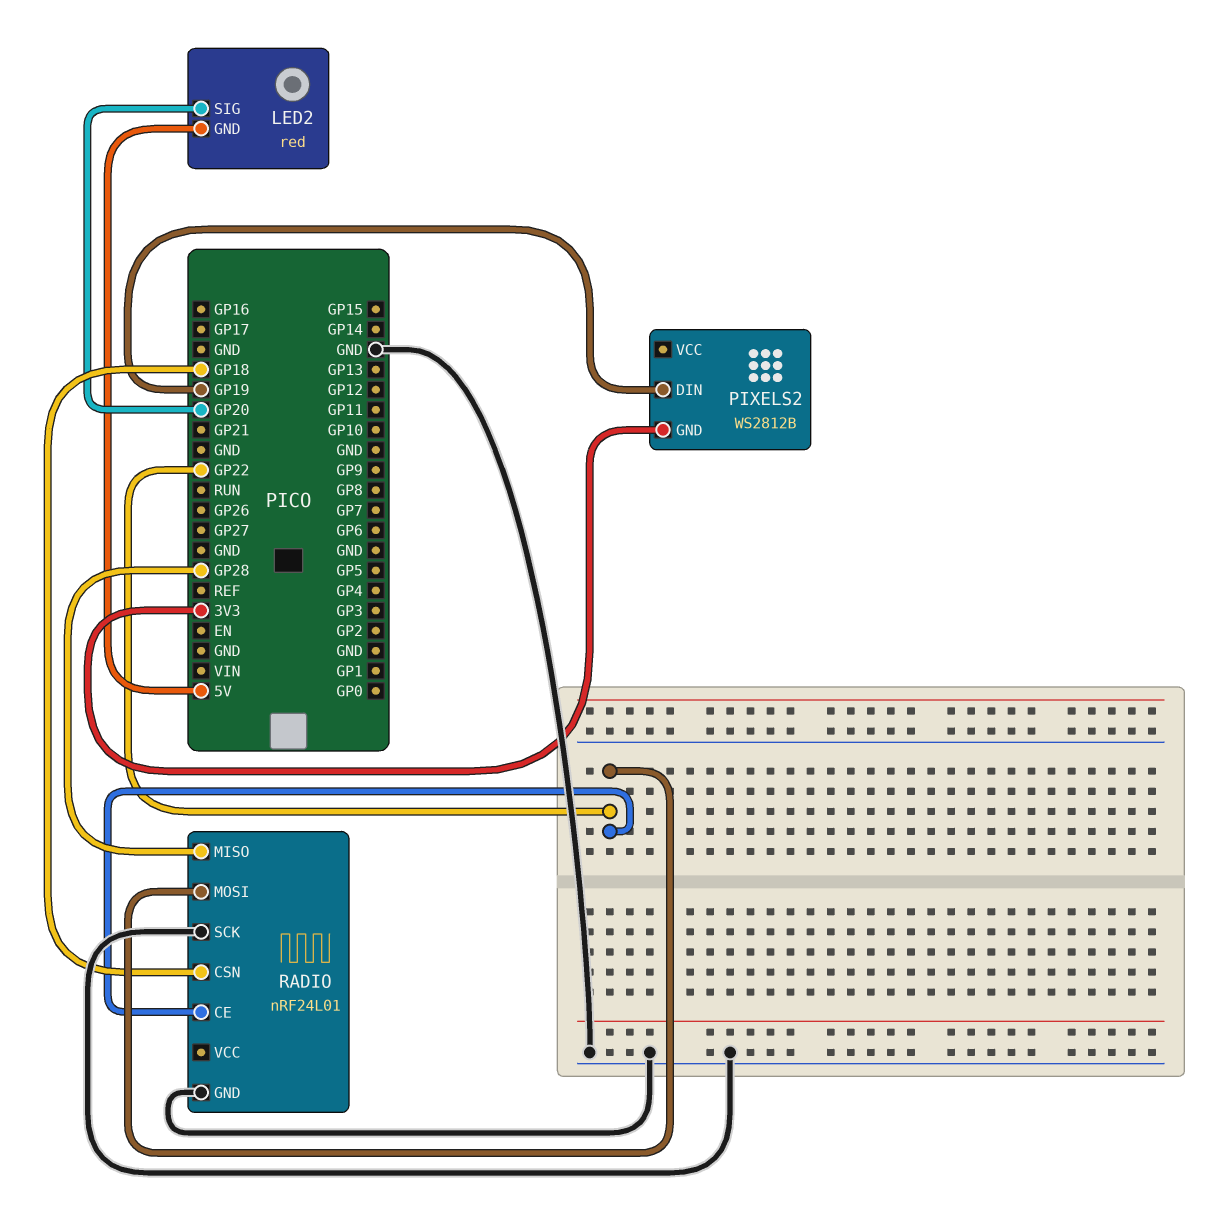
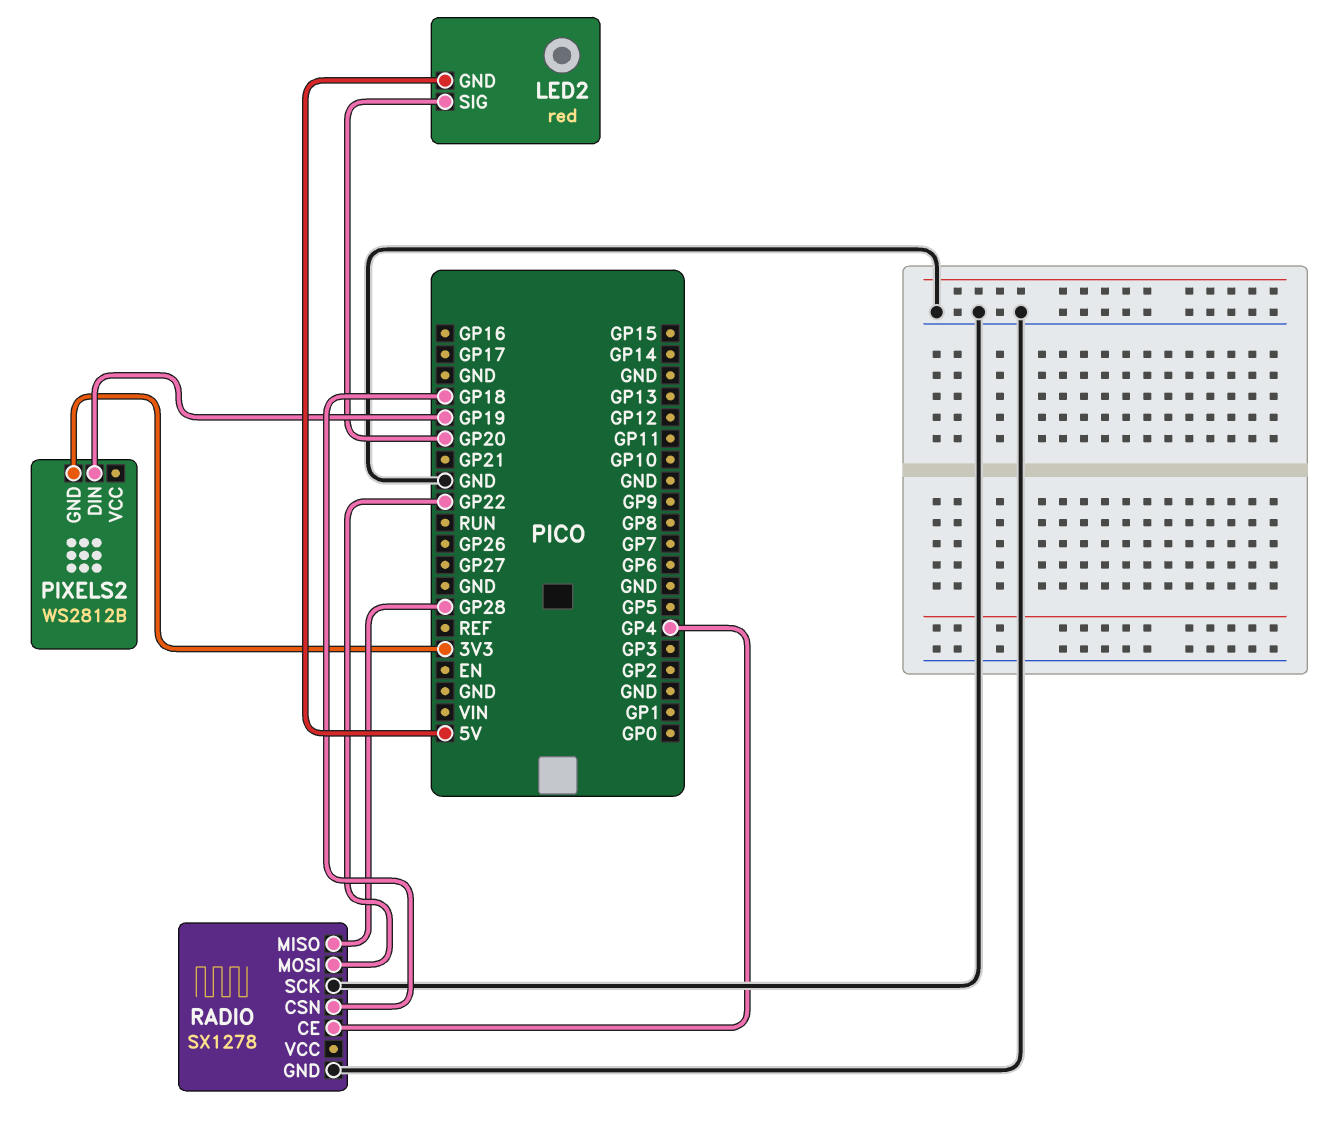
RADIO: nRF24L01 -> SX1278
RADIO pin CE: GP22 -> GP4

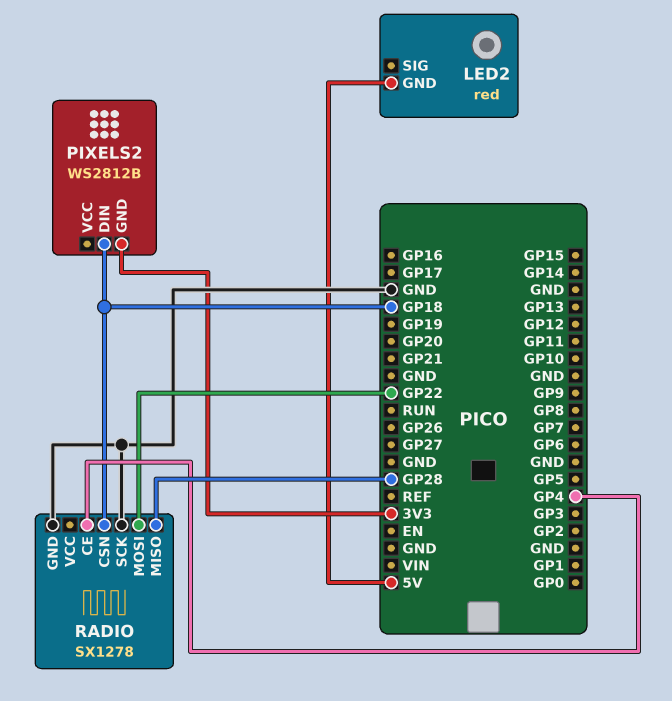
LED2 pin SIG: GP20 -> none
PIXELS2 pin DIN: GP19 -> GP18

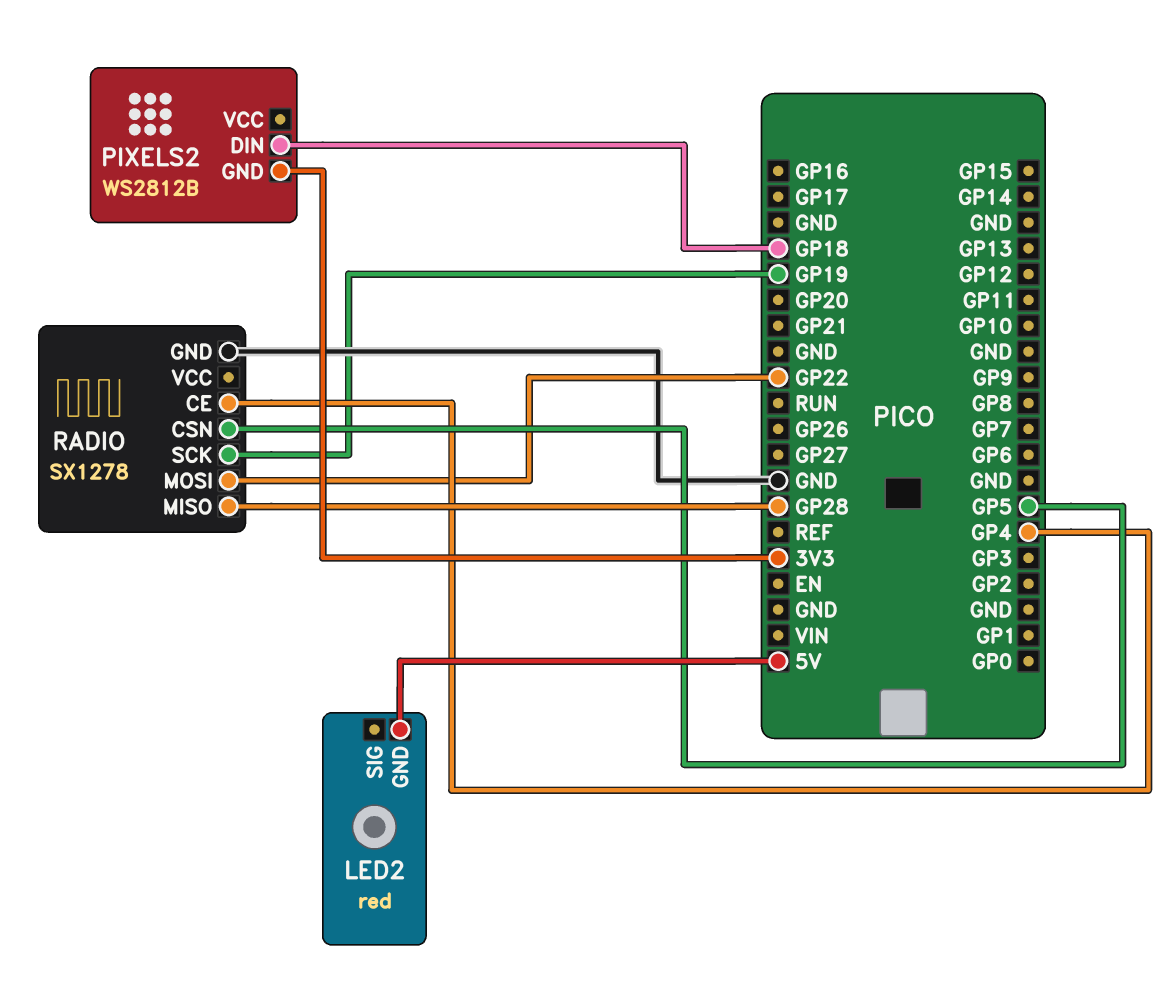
RADIO pin CSN: GP18 -> GP5
RADIO pin SCK: GND -> GP19

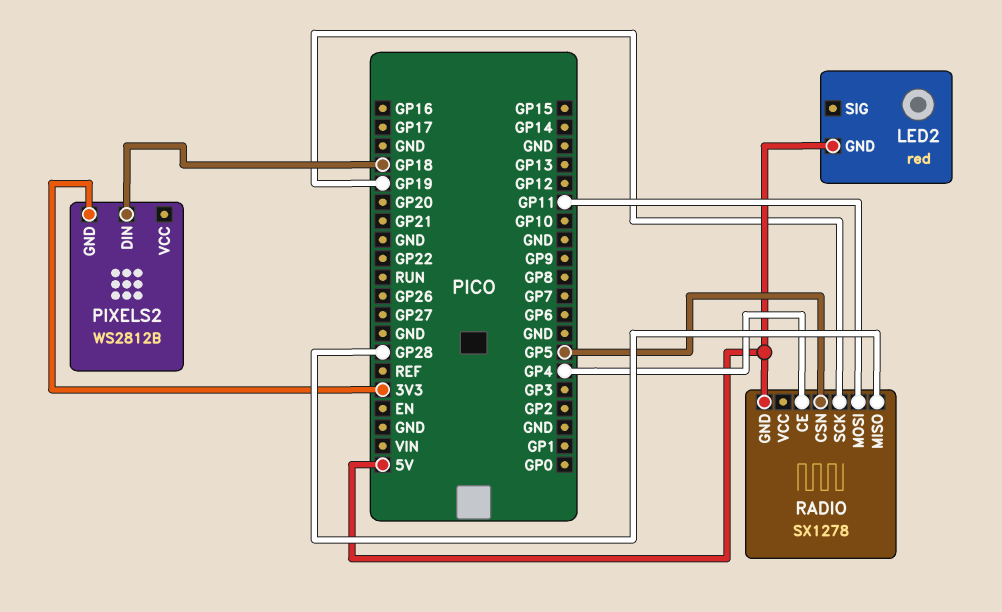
RADIO pin GND: GND -> 5V
RADIO pin MOSI: GP22 -> GP11

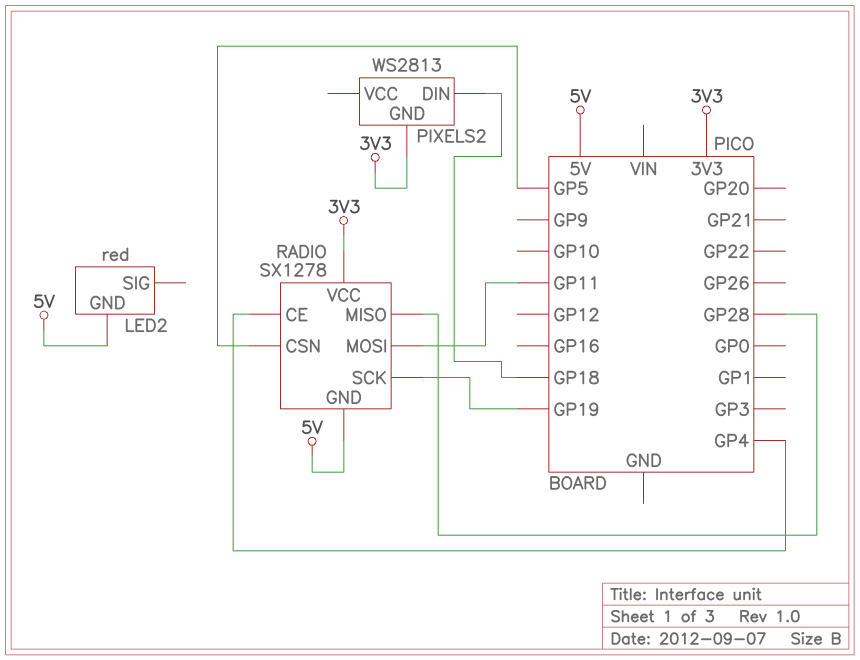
PIXELS2: WS2812B -> WS2813
RADIO pin VCC: none -> 3V3

